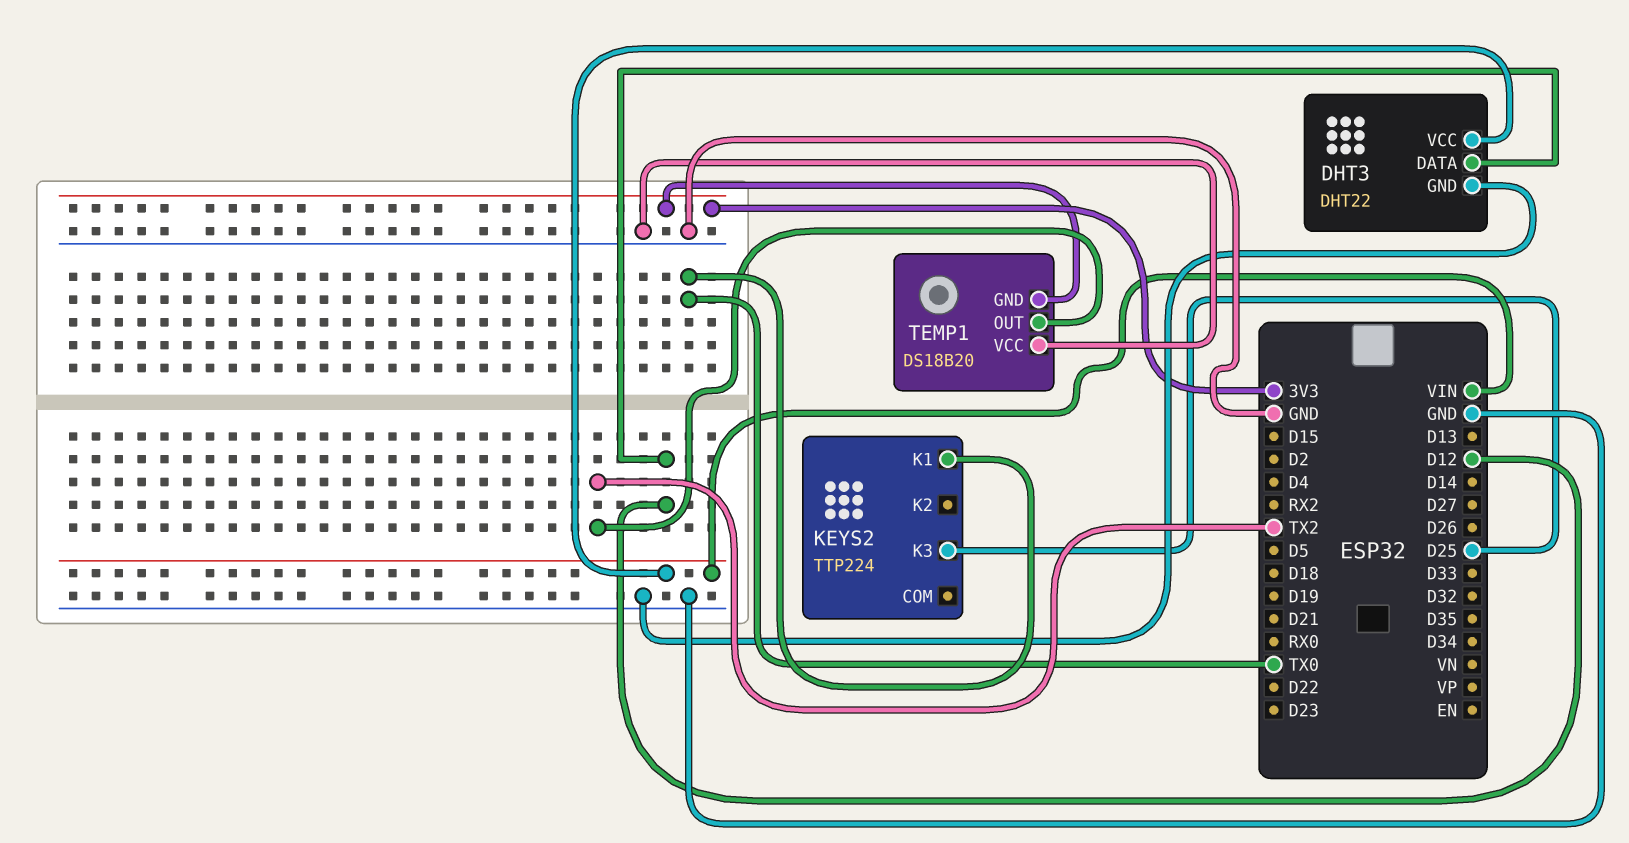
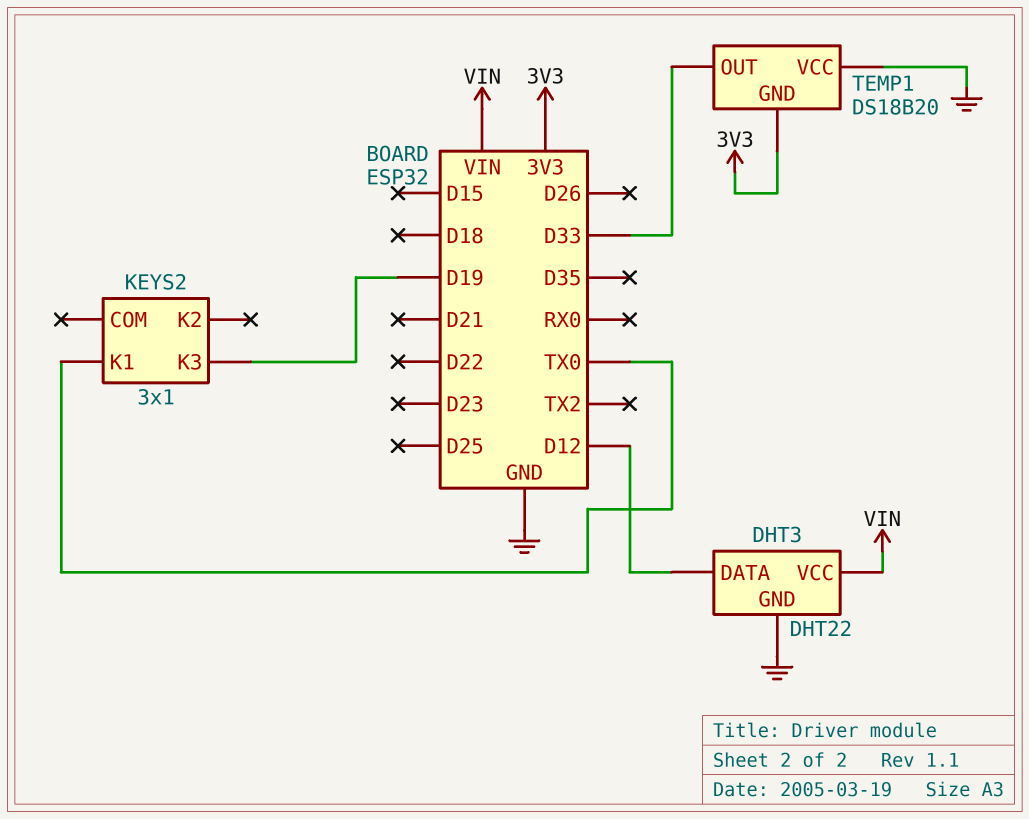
KEYS2: TTP224 -> 3x1
KEYS2 pin K3: D25 -> D19
TEMP1 pin OUT: TX2 -> D33

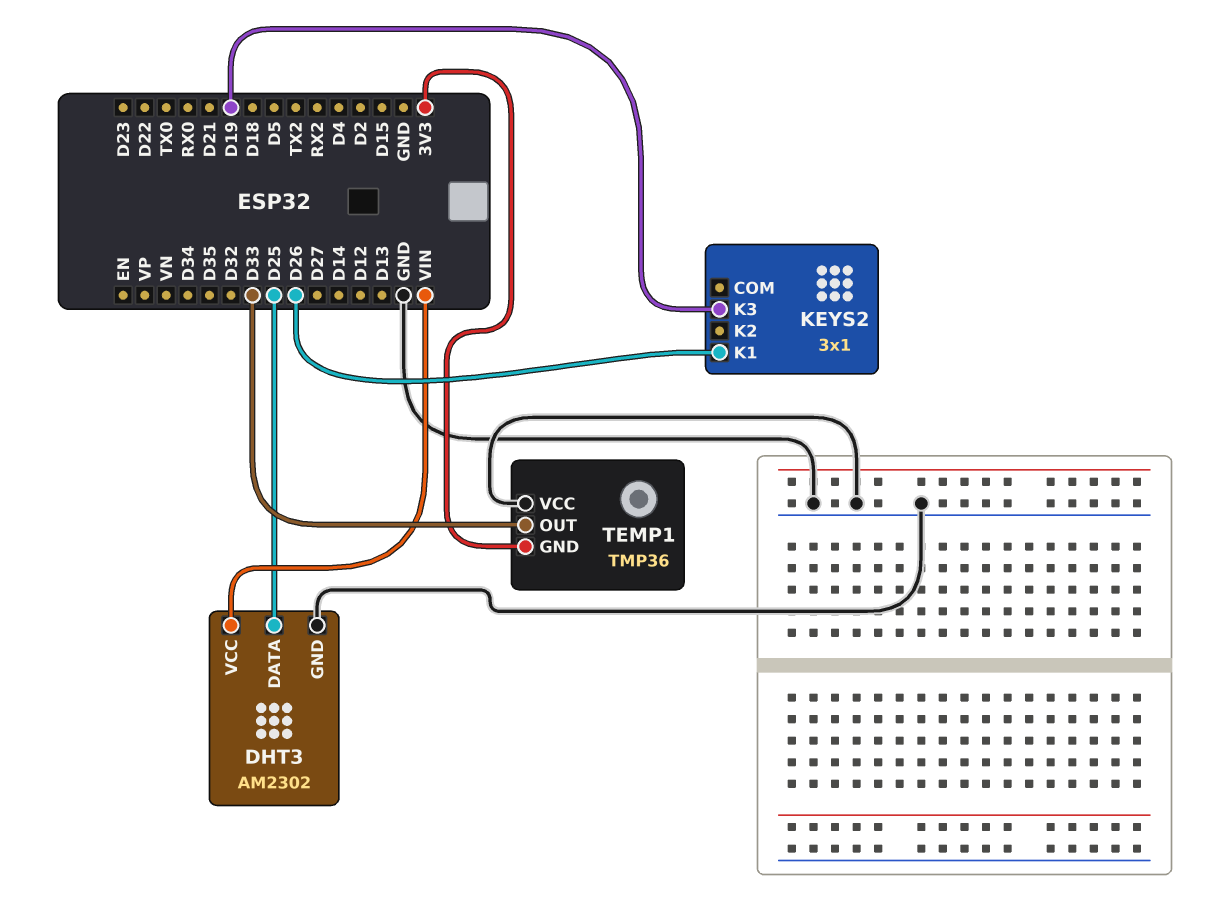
DHT3: DHT22 -> AM2302
DHT3 pin DATA: D12 -> D25
KEYS2 pin K1: TX0 -> D26
TEMP1: DS18B20 -> TMP36

